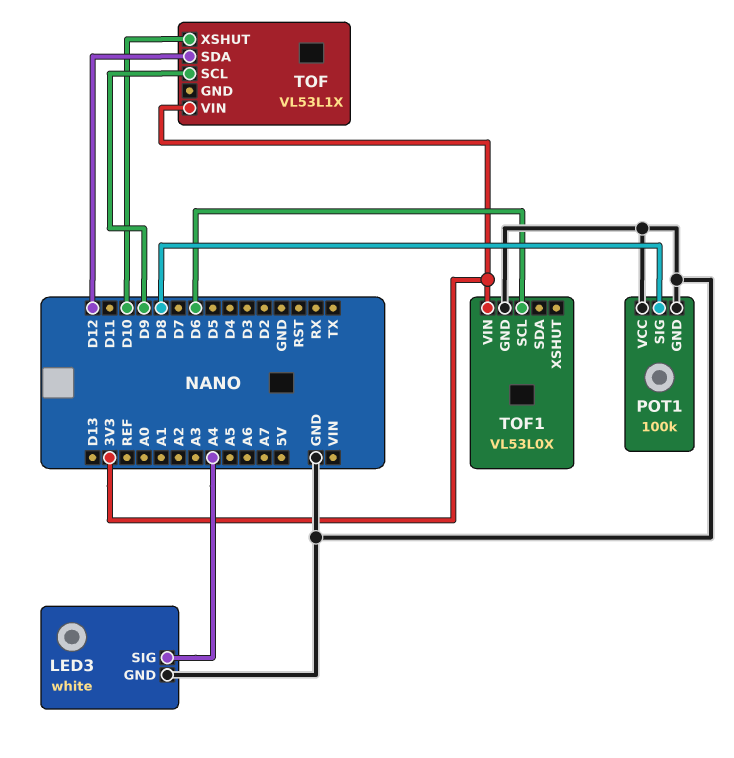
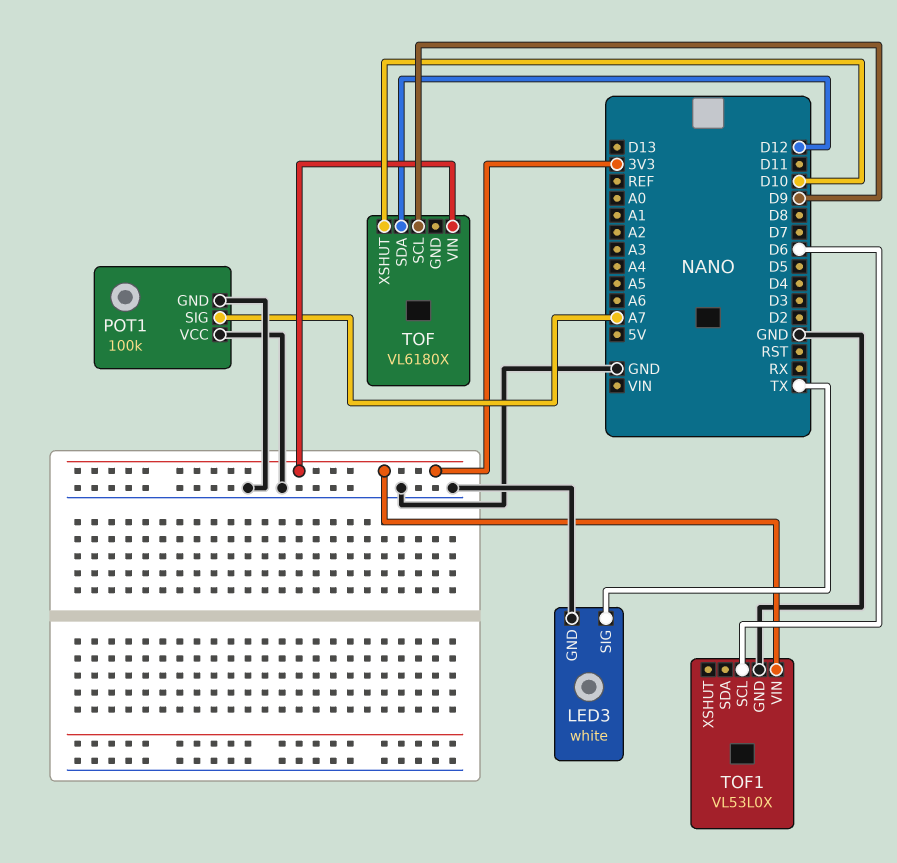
LED3 pin SIG: A4 -> TX
POT1 pin SIG: D8 -> A7
TOF: VL53L1X -> VL6180X

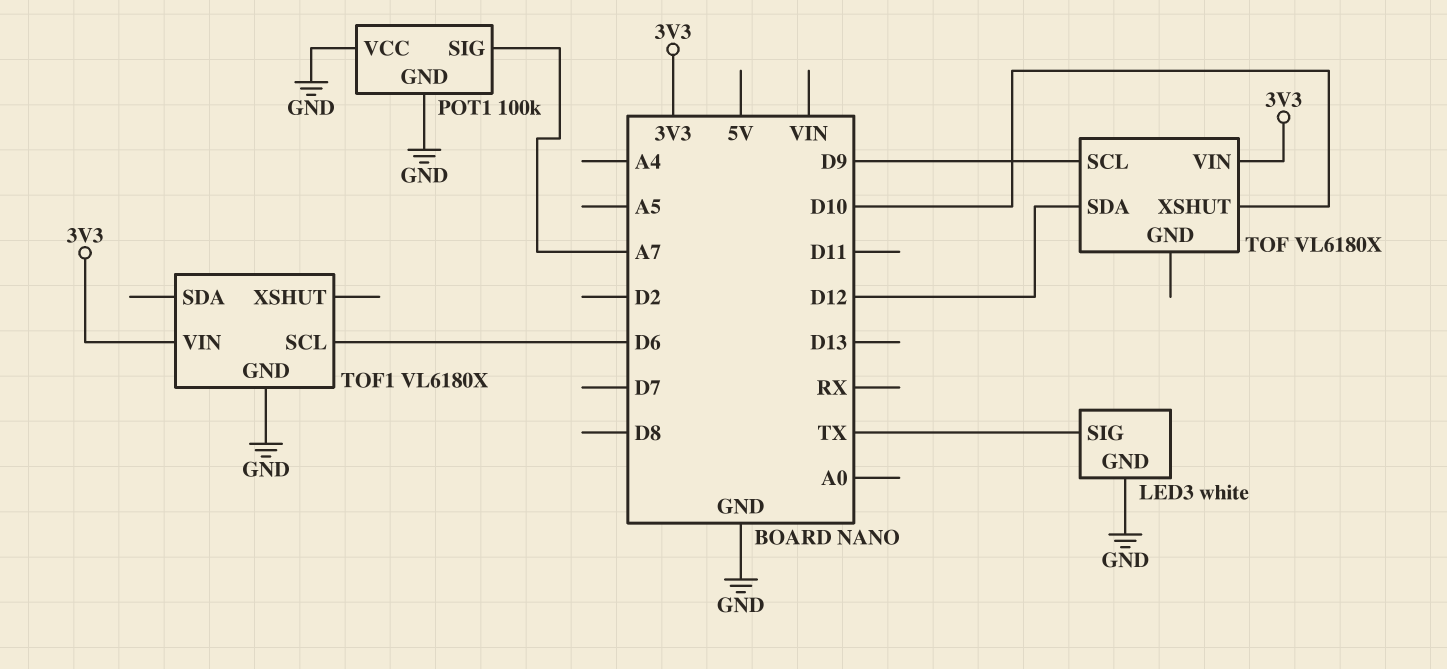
TOF1: VL53L0X -> VL6180X

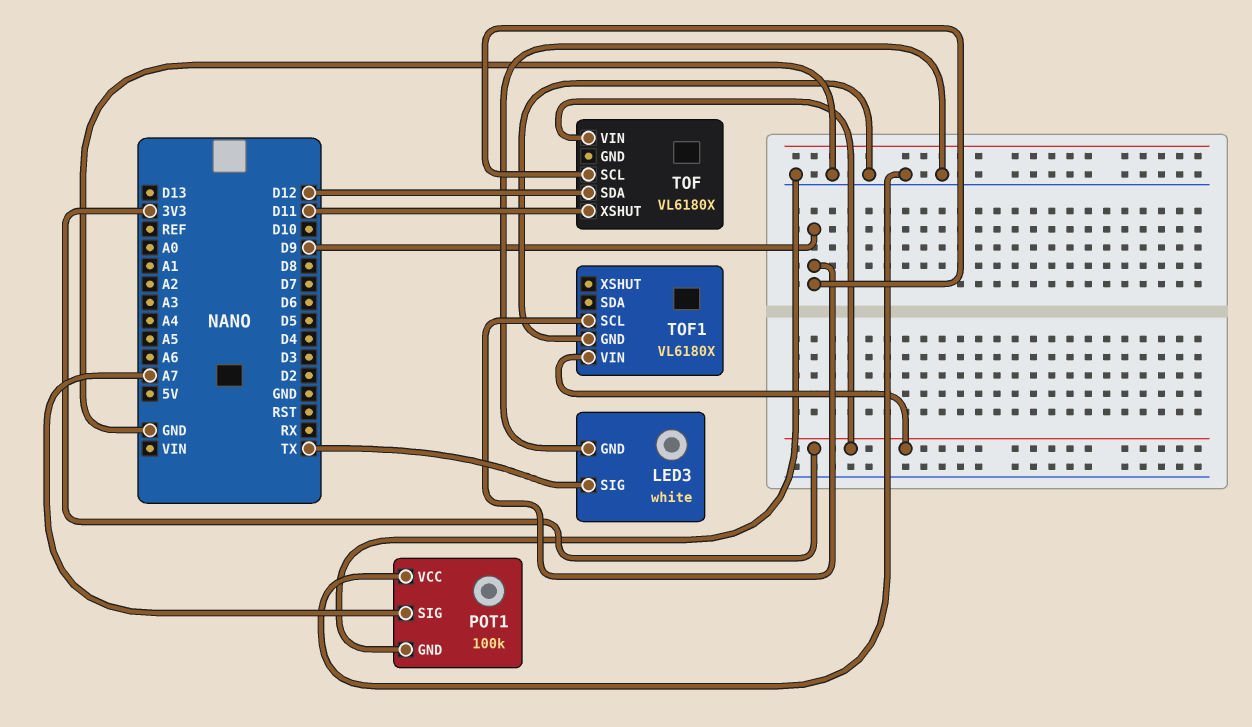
TOF pin XSHUT: D10 -> D11
TOF1 pin SCL: D6 -> D9

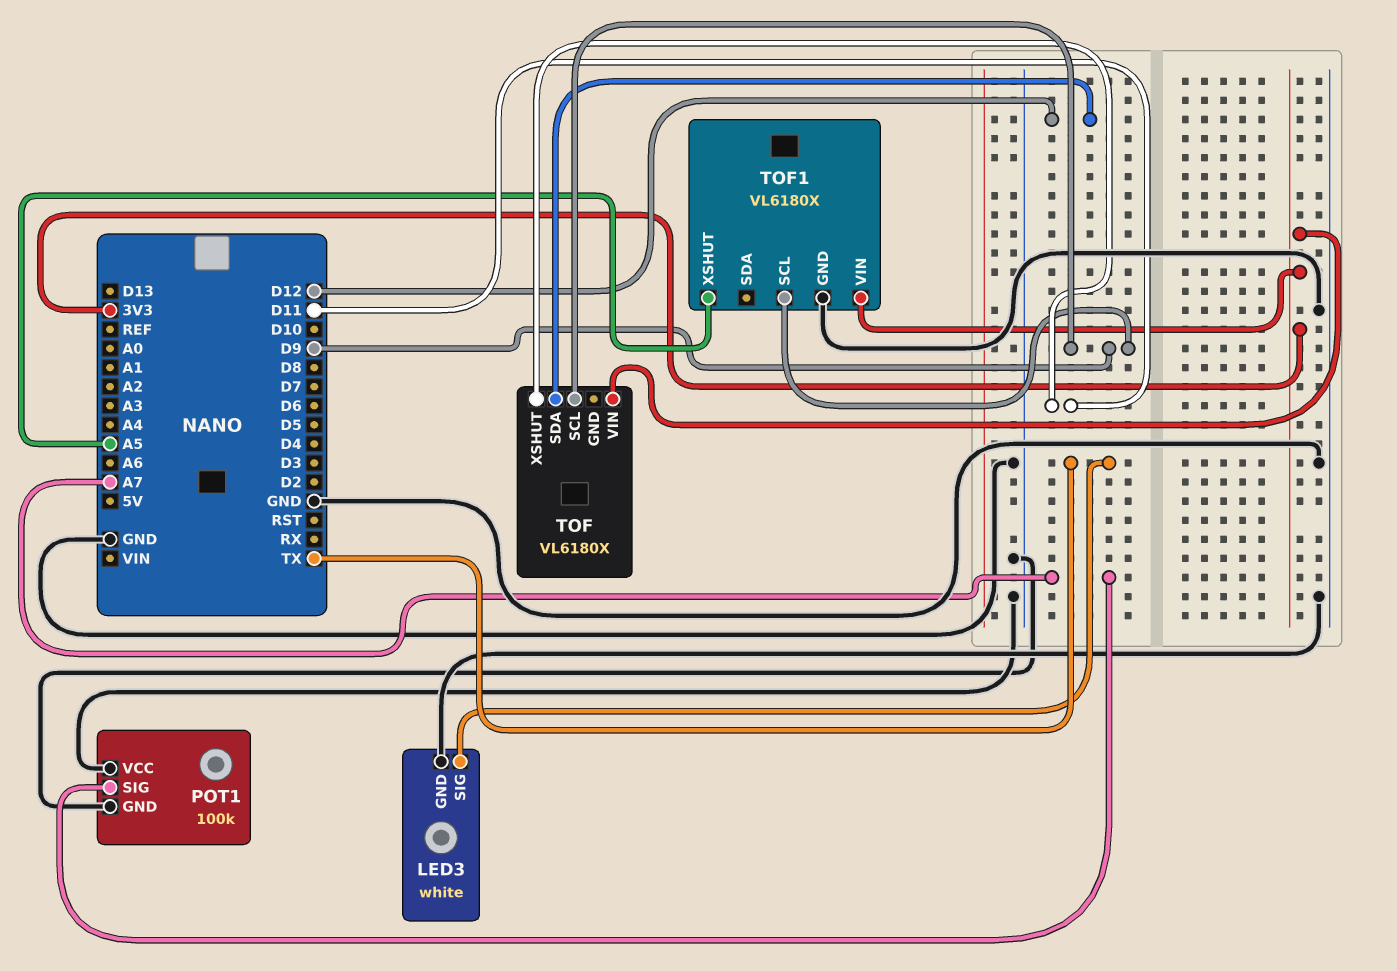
TOF1 pin XSHUT: none -> A5

